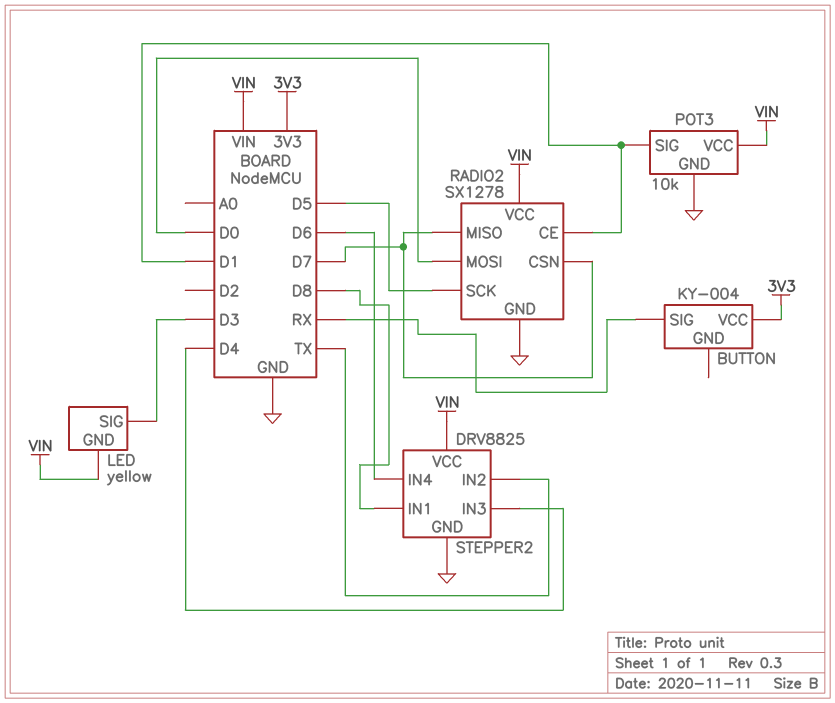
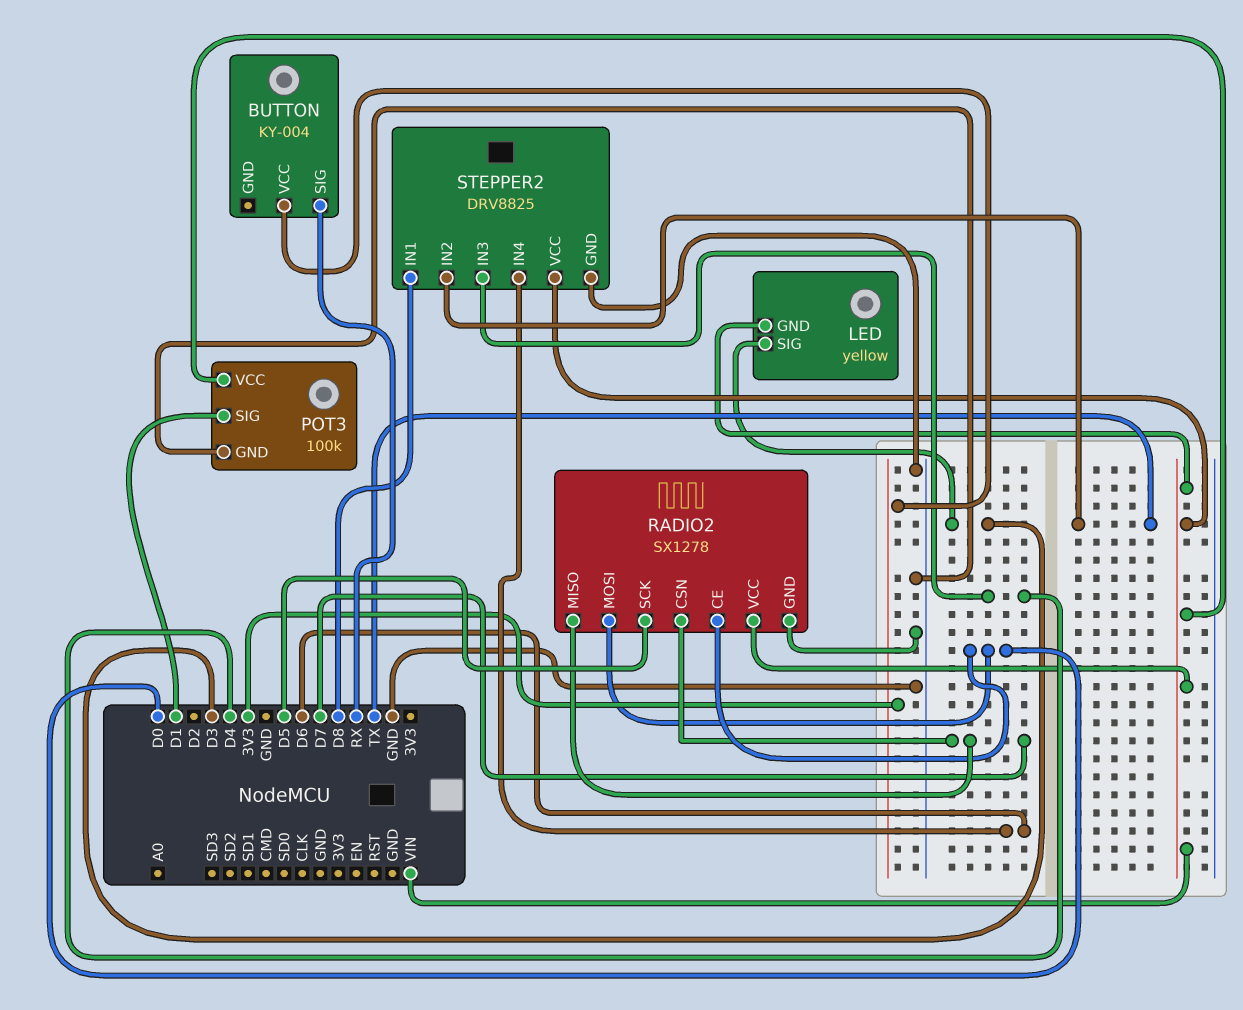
POT3: 10k -> 100k
RADIO2 pin CE: D1 -> D0

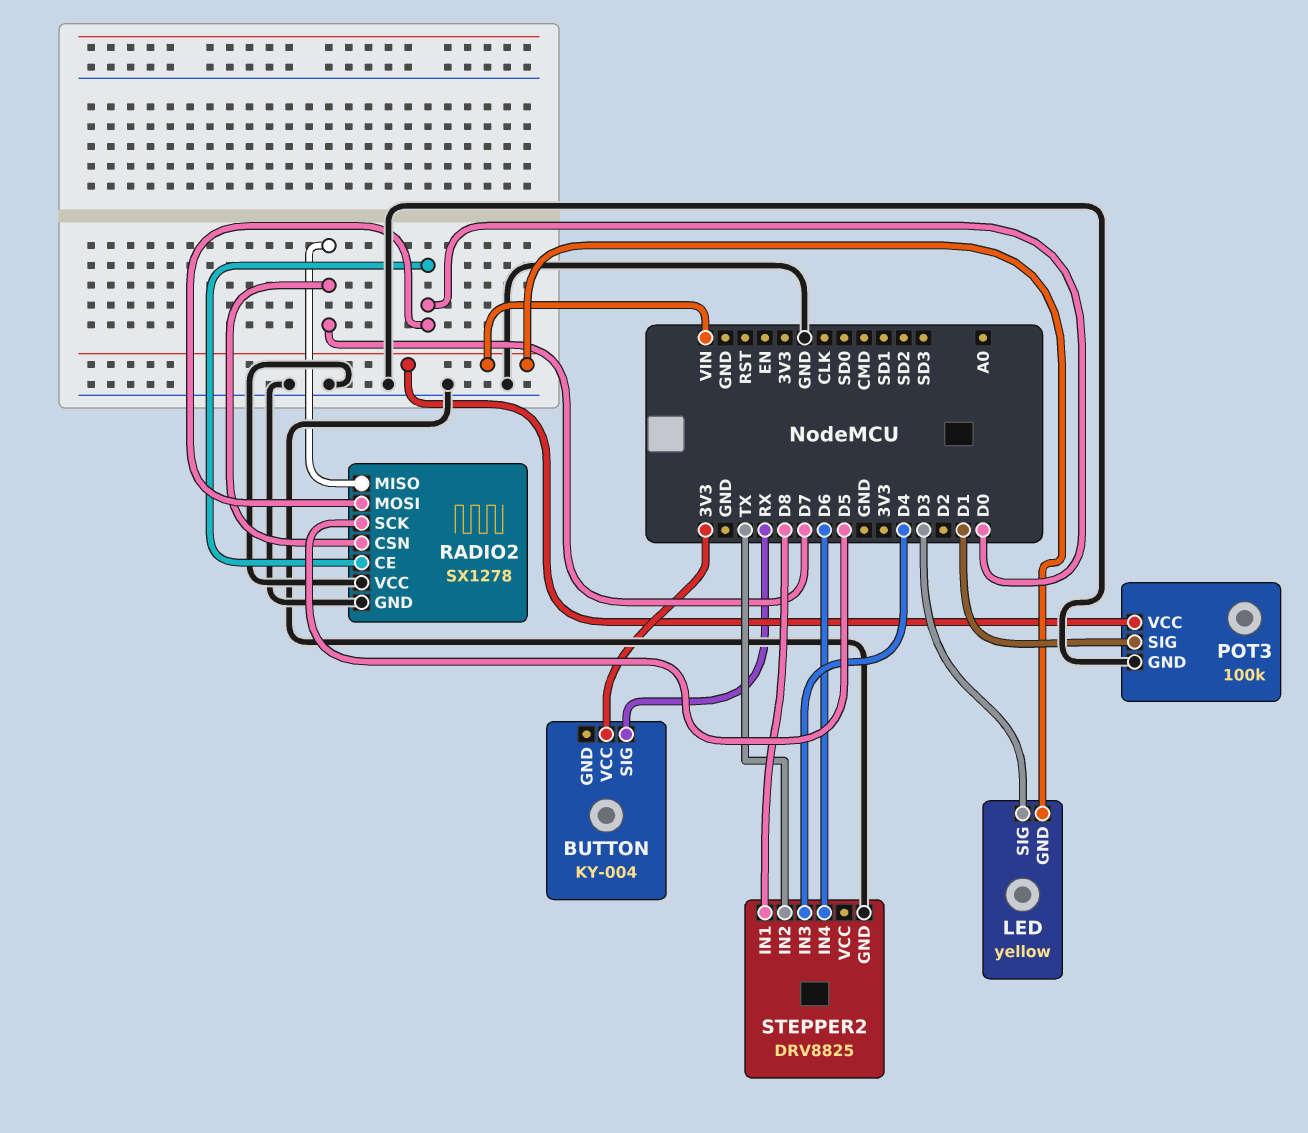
RADIO2 pin VCC: VIN -> GND
STEPPER2 pin VCC: VIN -> none

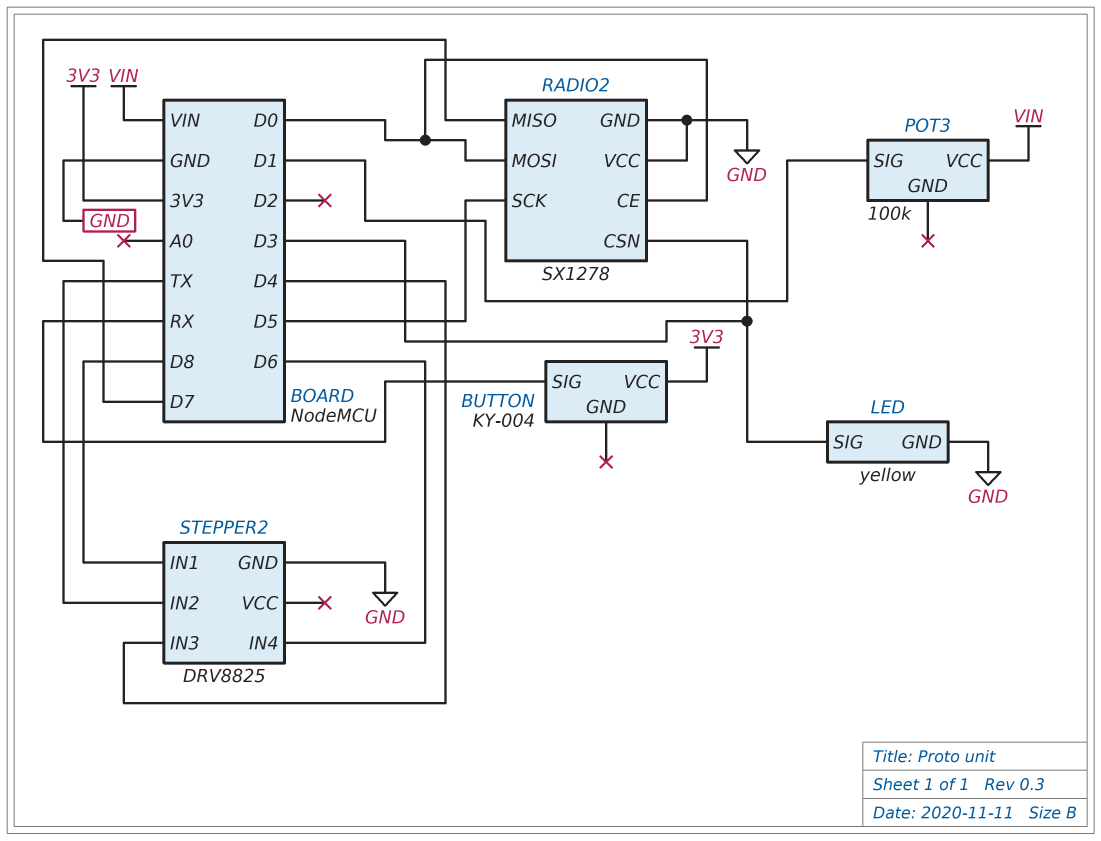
LED pin GND: VIN -> GND
POT3 pin GND: GND -> none
RADIO2 pin CSN: D7 -> D3

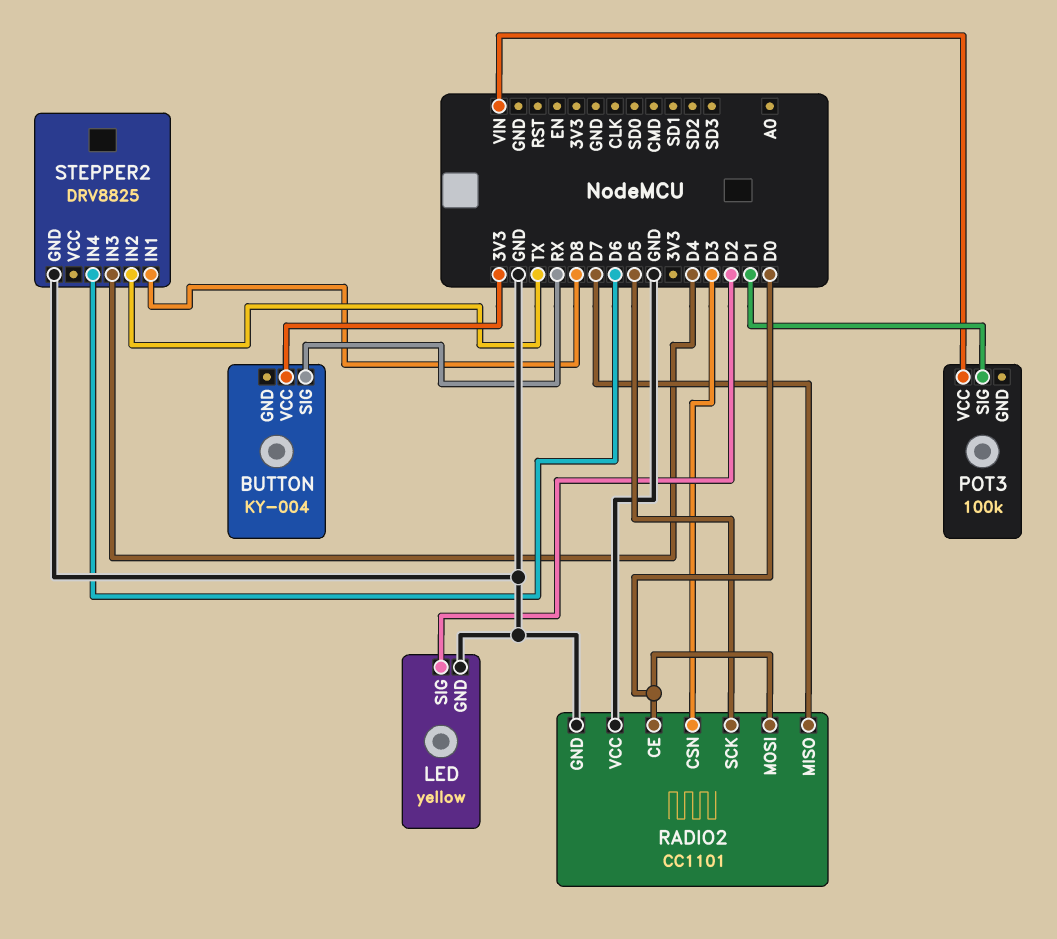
LED pin SIG: D3 -> D2
RADIO2: SX1278 -> CC1101

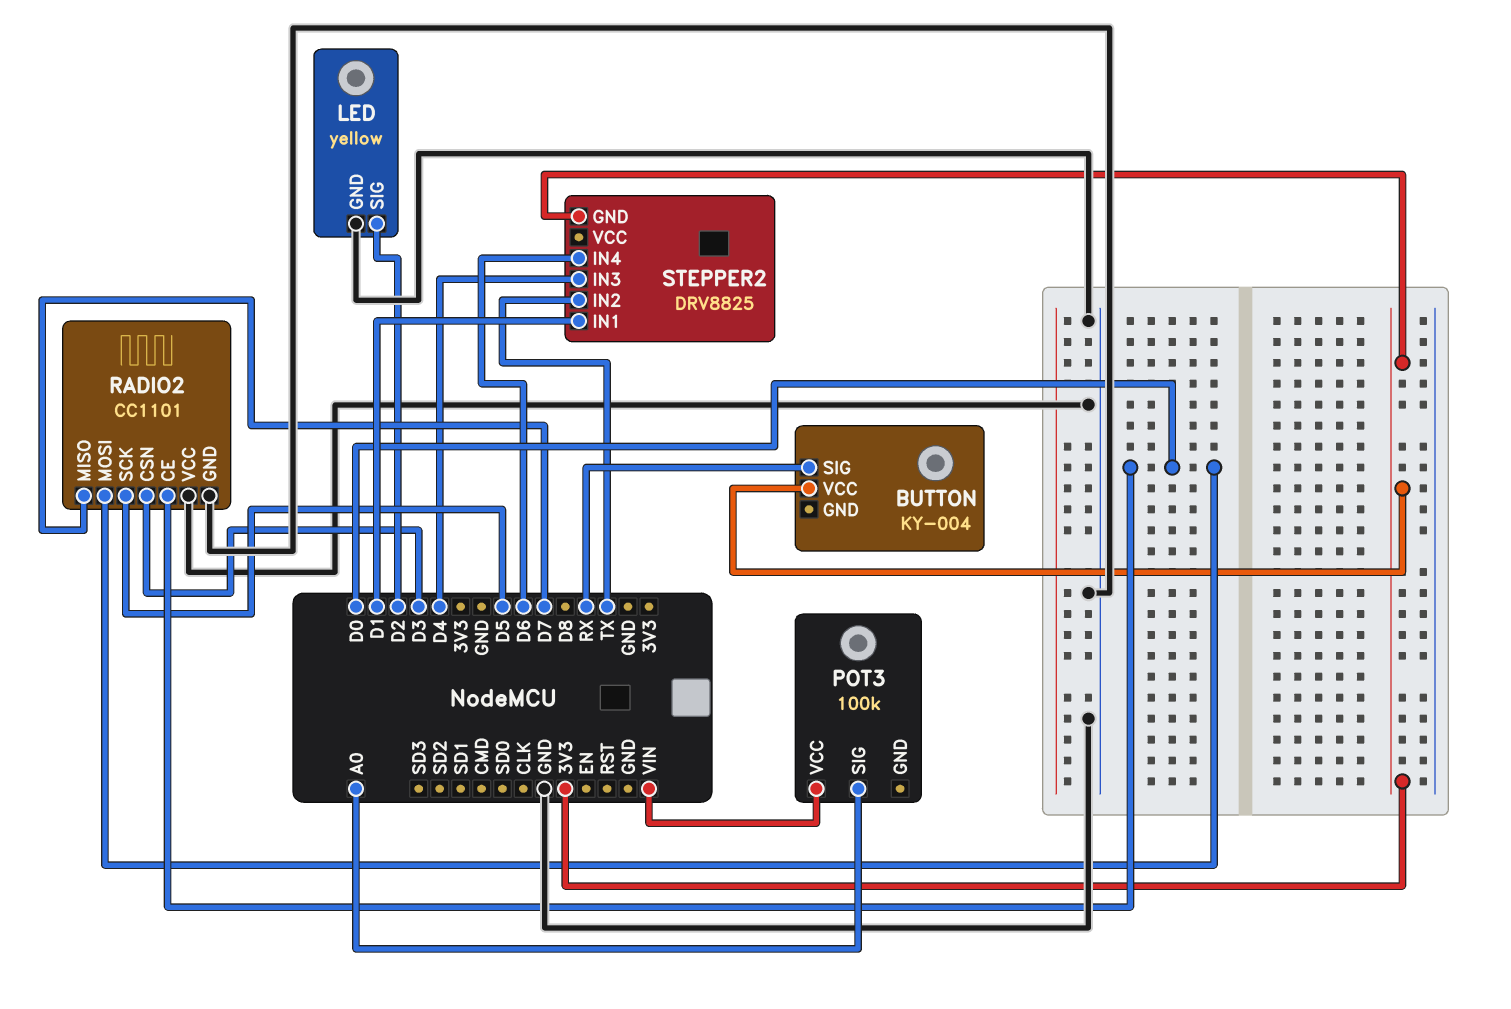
POT3 pin SIG: D1 -> A0
STEPPER2 pin GND: GND -> 3V3
STEPPER2 pin IN1: D8 -> D1

